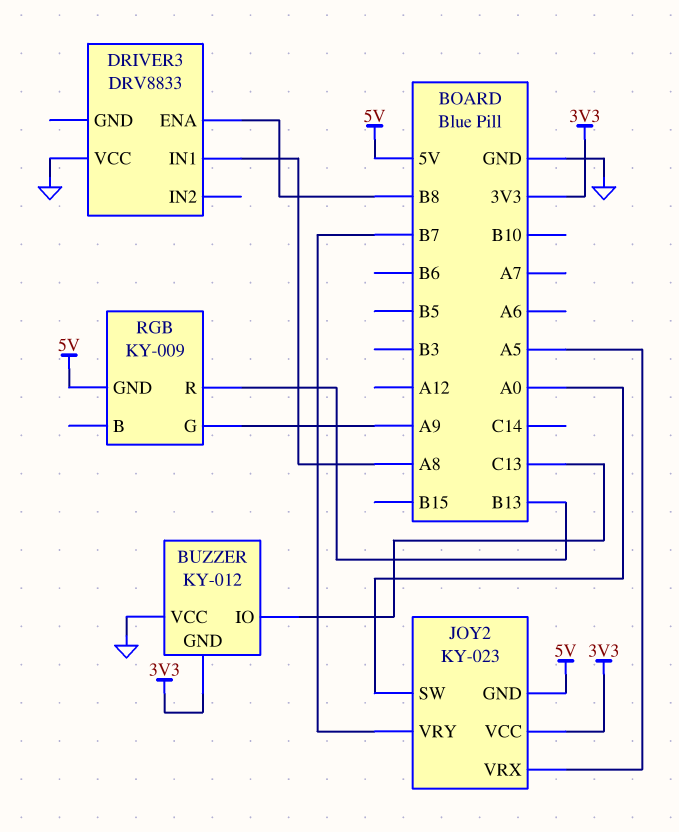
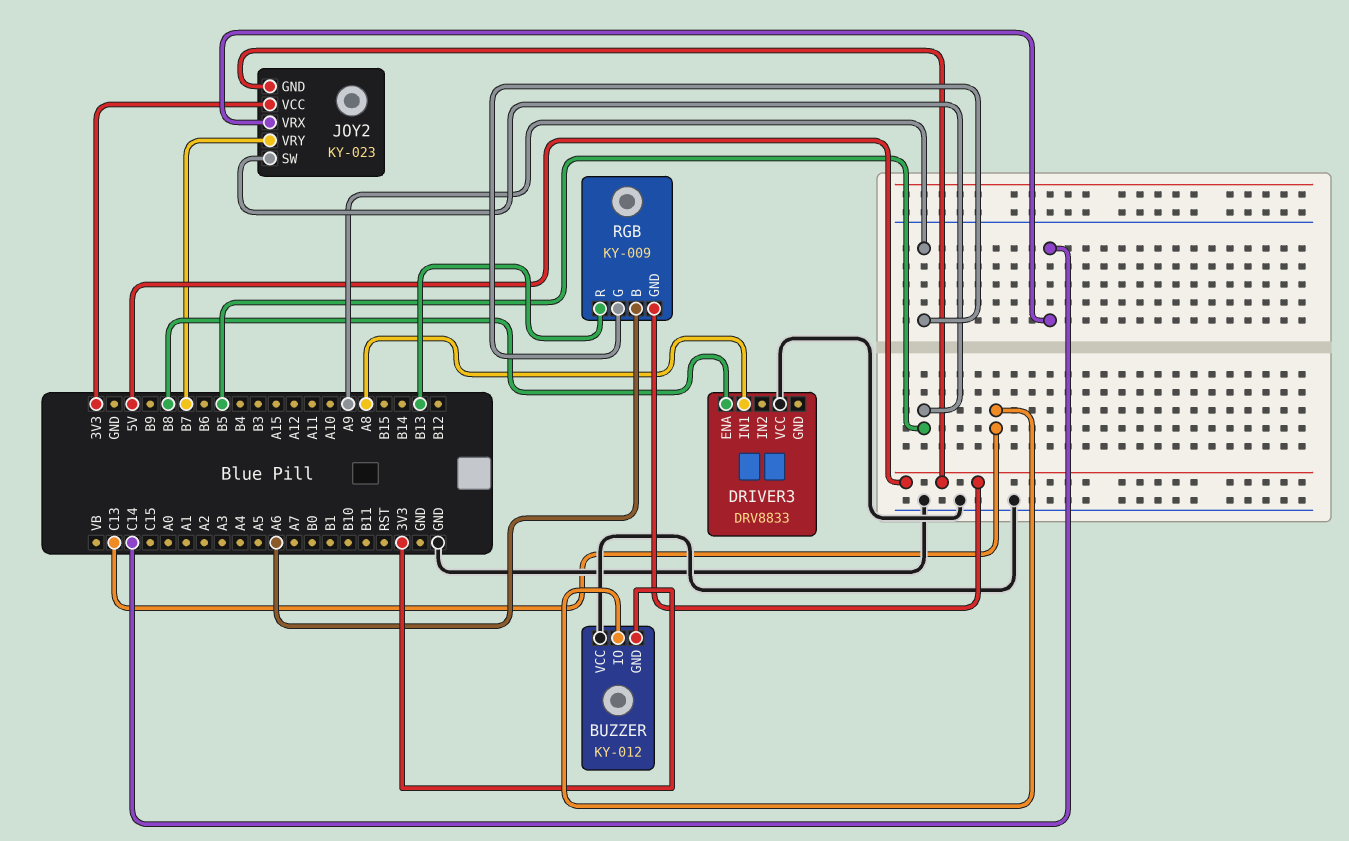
JOY2 pin SW: A0 -> B5
JOY2 pin VRX: A5 -> C14
RGB pin B: none -> A6

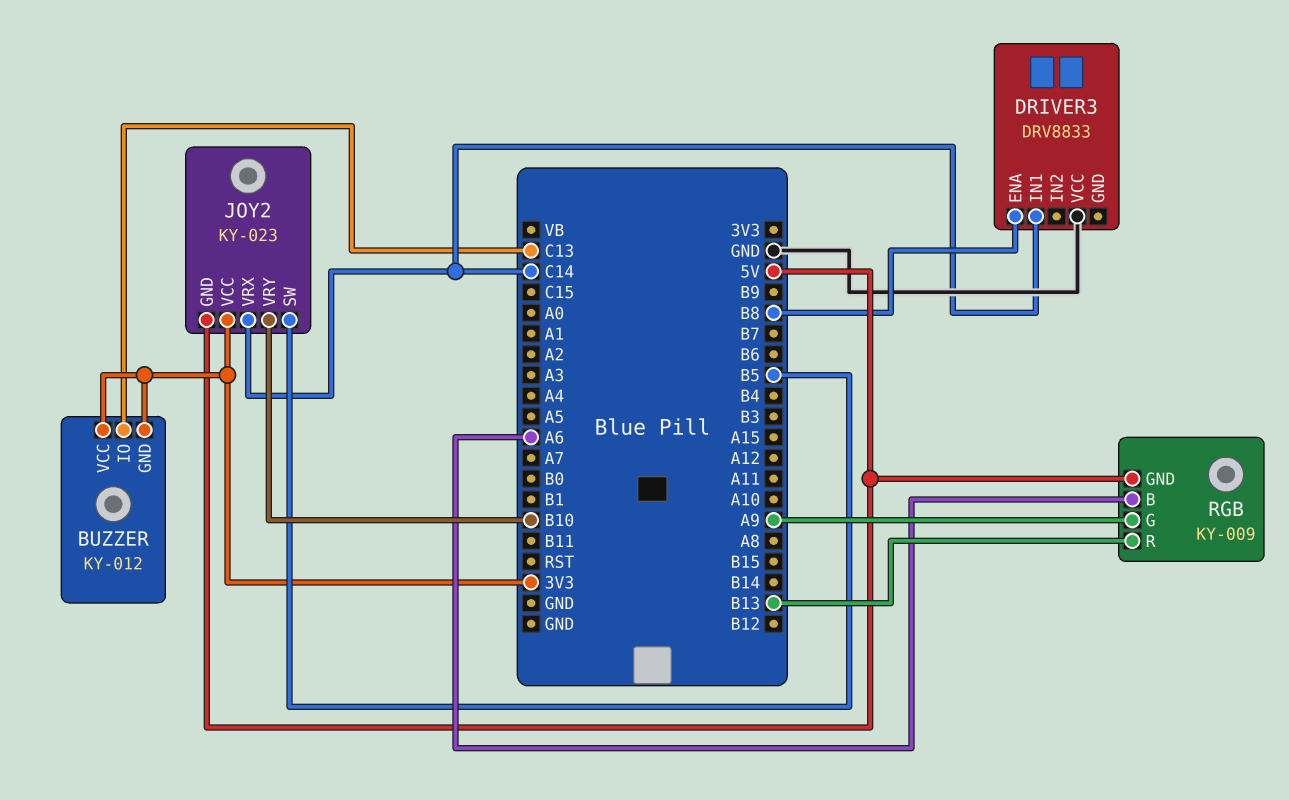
BUZZER pin VCC: GND -> 3V3
DRIVER3 pin IN1: A8 -> C14
JOY2 pin VRY: B7 -> B10

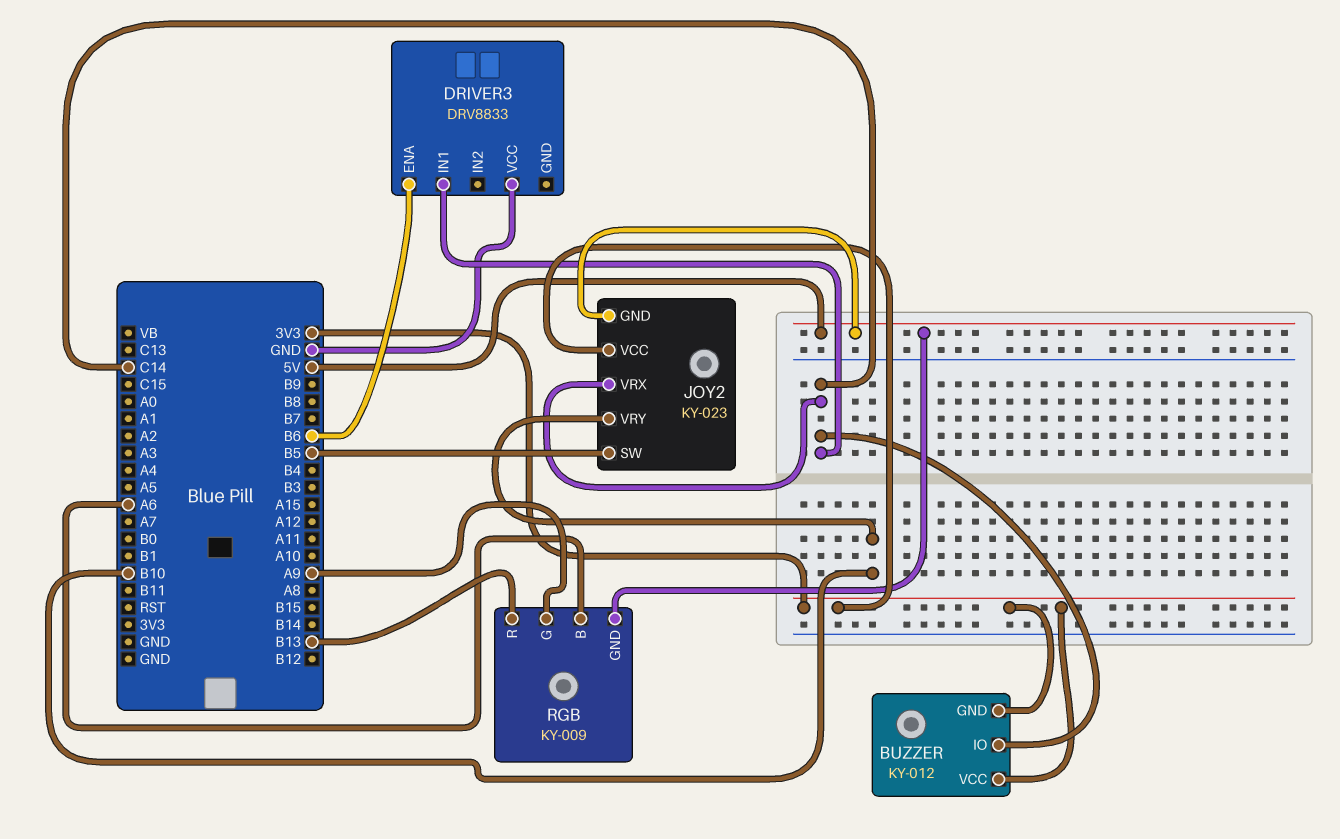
BUZZER pin IO: C13 -> C14
DRIVER3 pin ENA: B8 -> B6

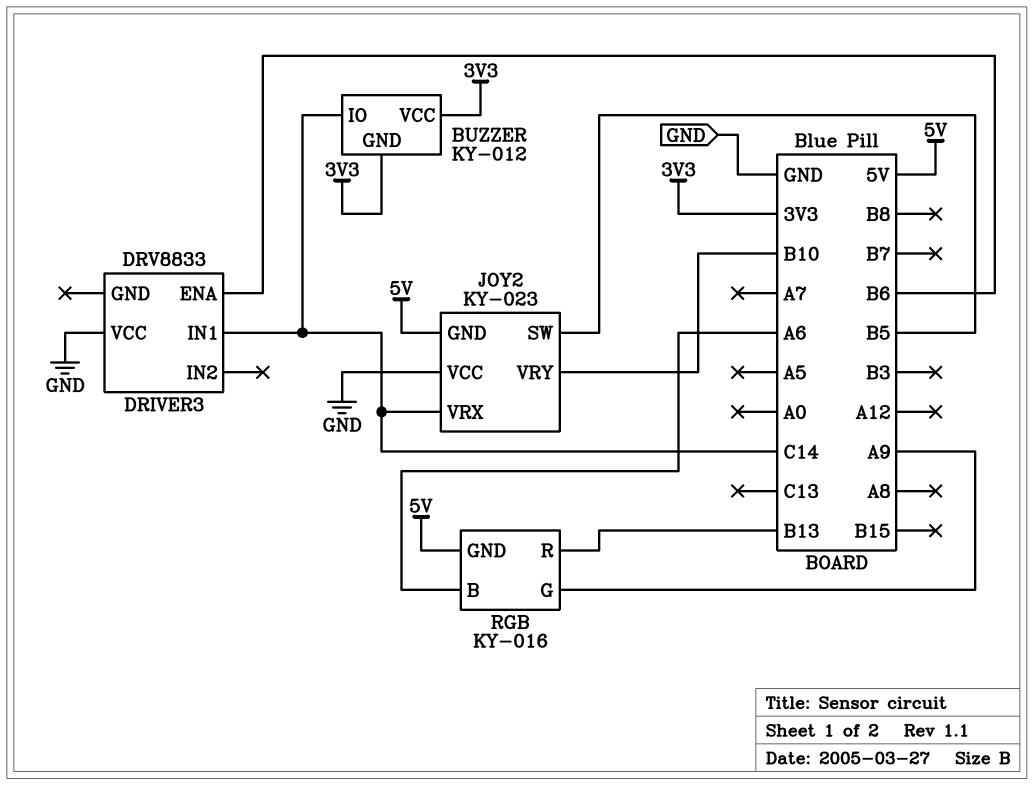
JOY2 pin VCC: 3V3 -> GND
RGB: KY-009 -> KY-016

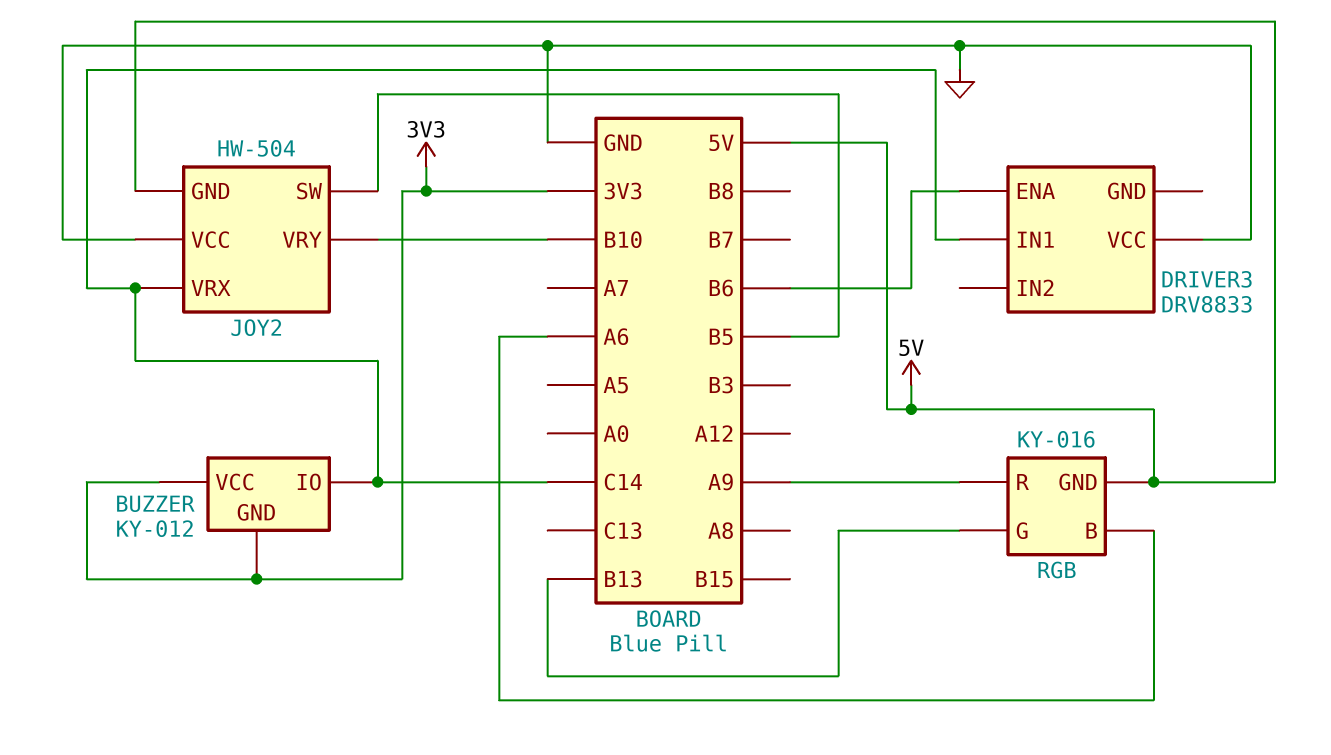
JOY2: KY-023 -> HW-504
RGB pin G: A9 -> B13
RGB pin R: B13 -> A9

